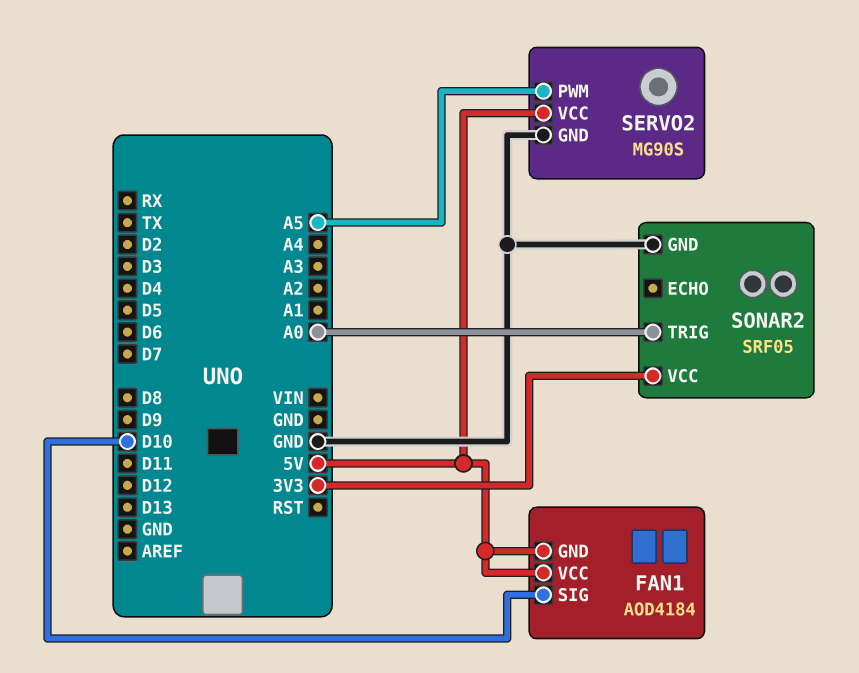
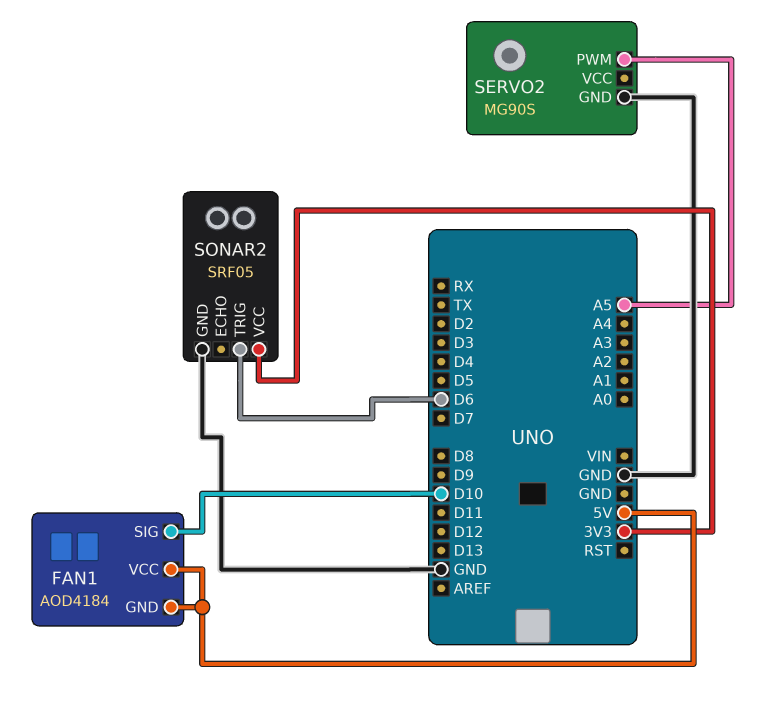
SERVO2 pin VCC: 5V -> none
SONAR2 pin TRIG: A0 -> D6

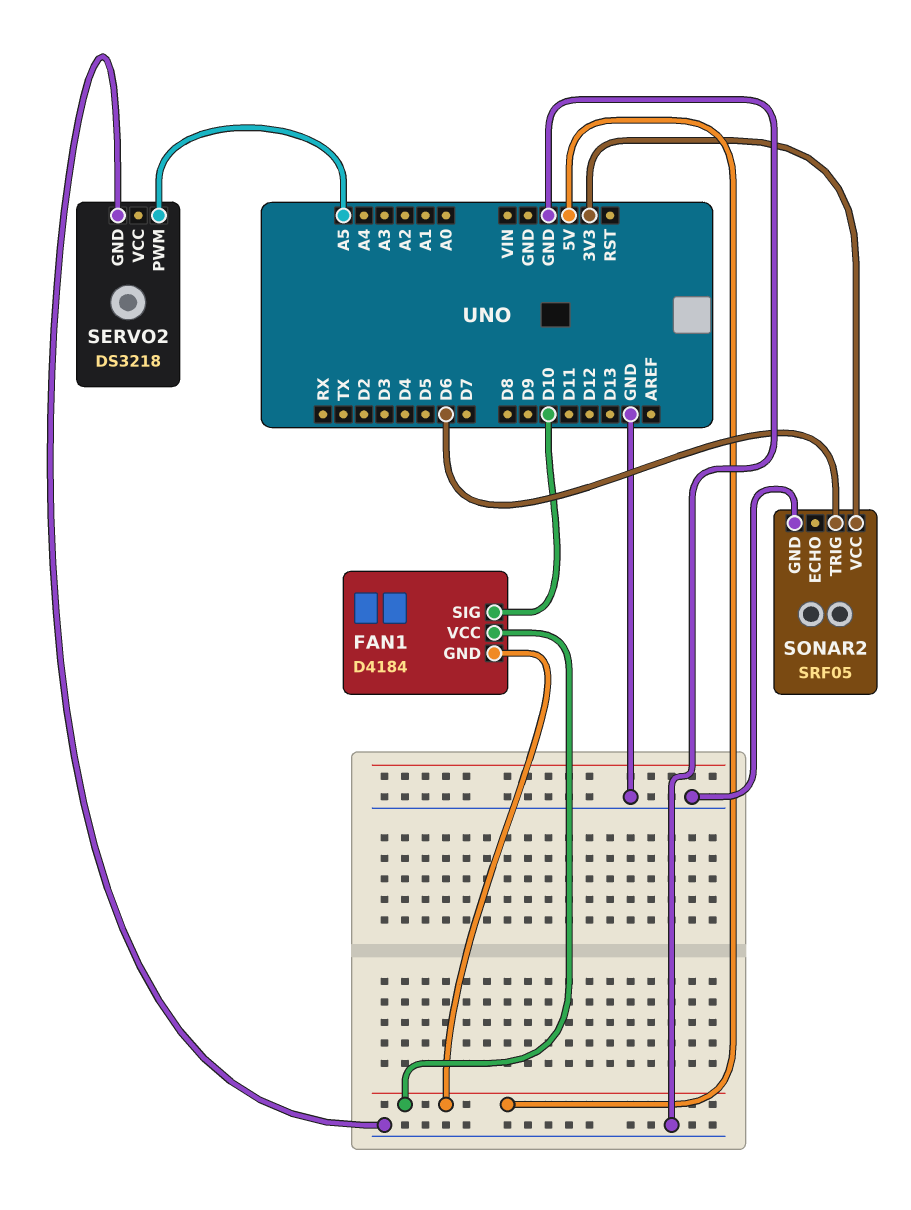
FAN1: AOD4184 -> D4184
SERVO2: MG90S -> DS3218

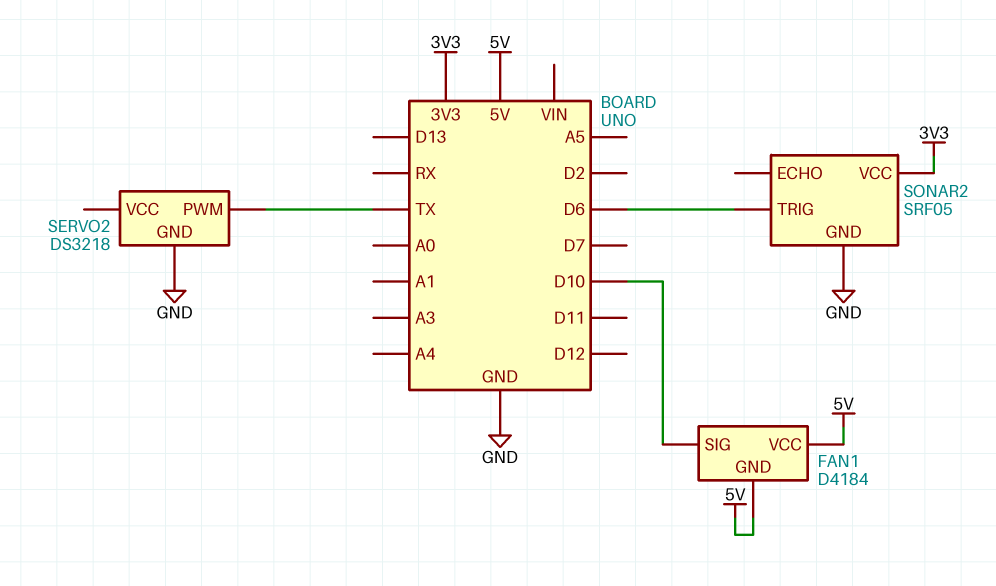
SERVO2 pin PWM: A5 -> TX

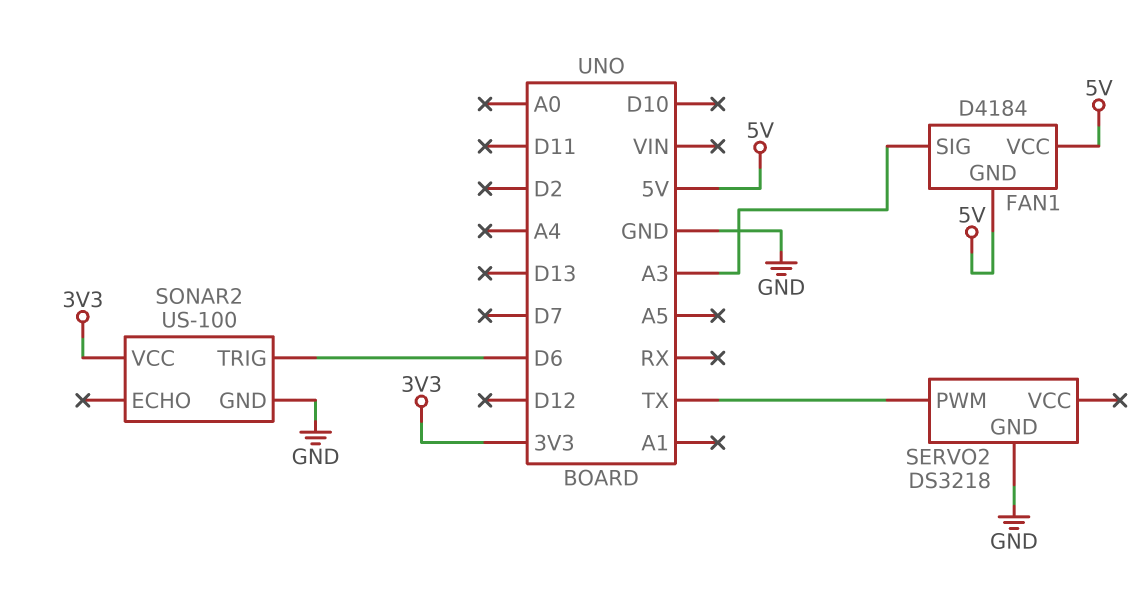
FAN1 pin SIG: D10 -> A3
SONAR2: SRF05 -> US-100

